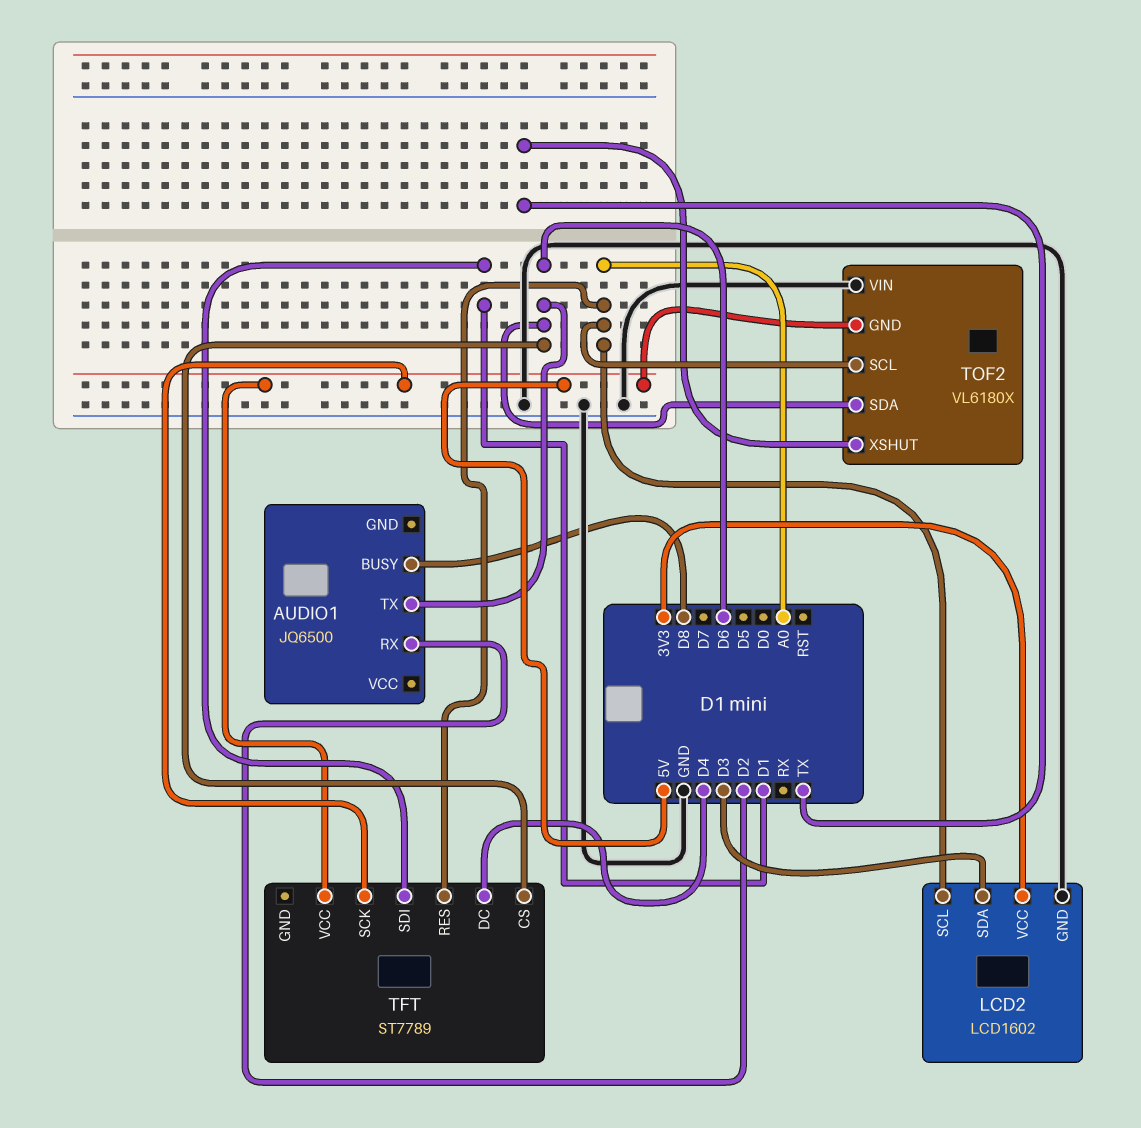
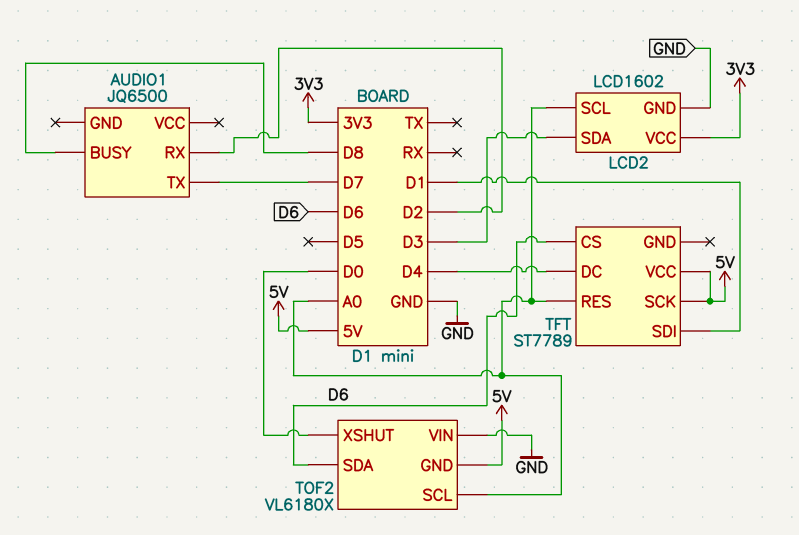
AUDIO1 pin TX: D6 -> D7
TOF2 pin XSHUT: TX -> D0

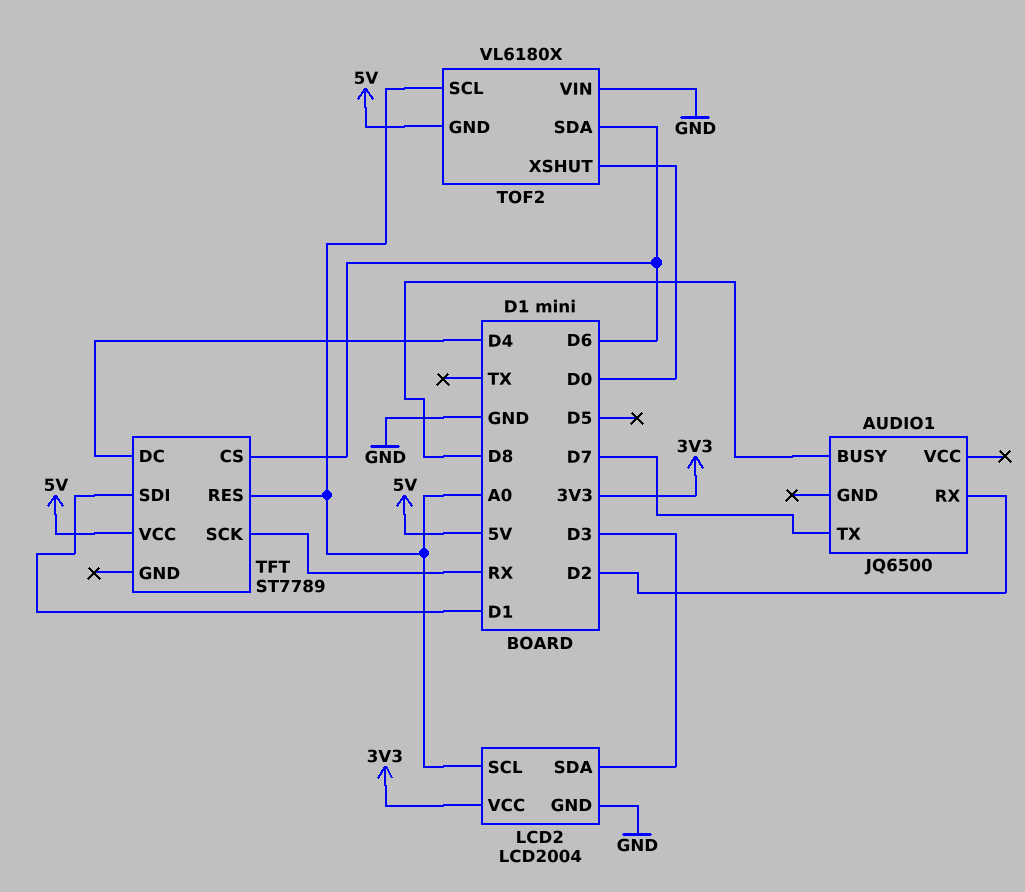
LCD2: LCD1602 -> LCD2004
TFT pin SCK: 5V -> RX

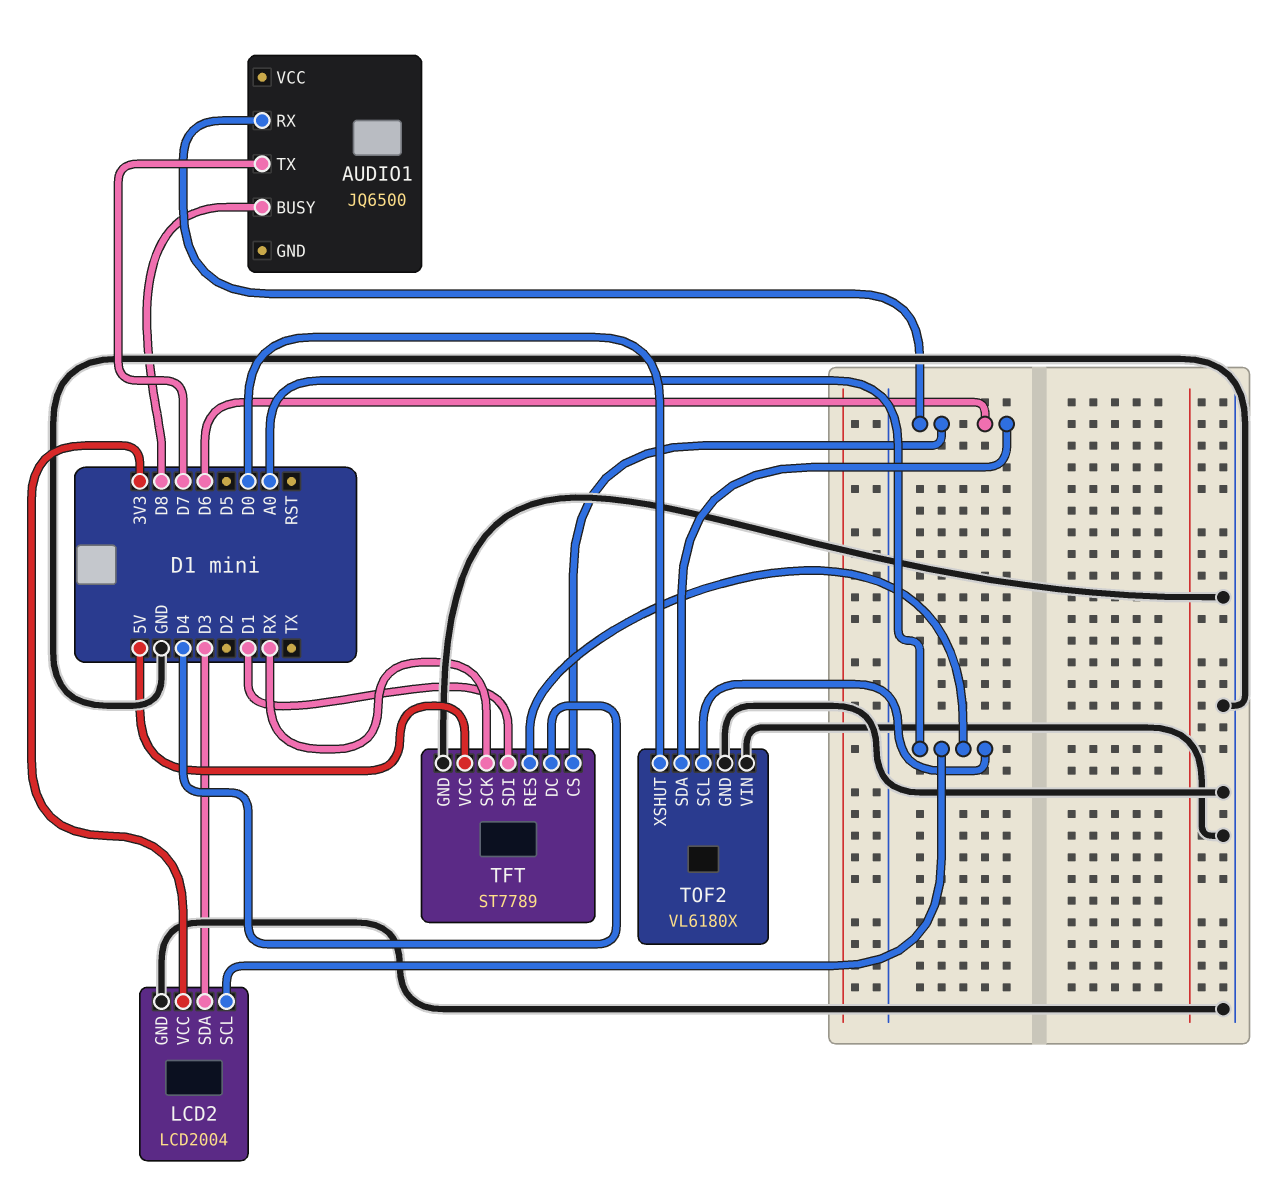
AUDIO1 pin RX: D2 -> D6
TFT pin GND: none -> GND
TOF2 pin GND: 5V -> GND

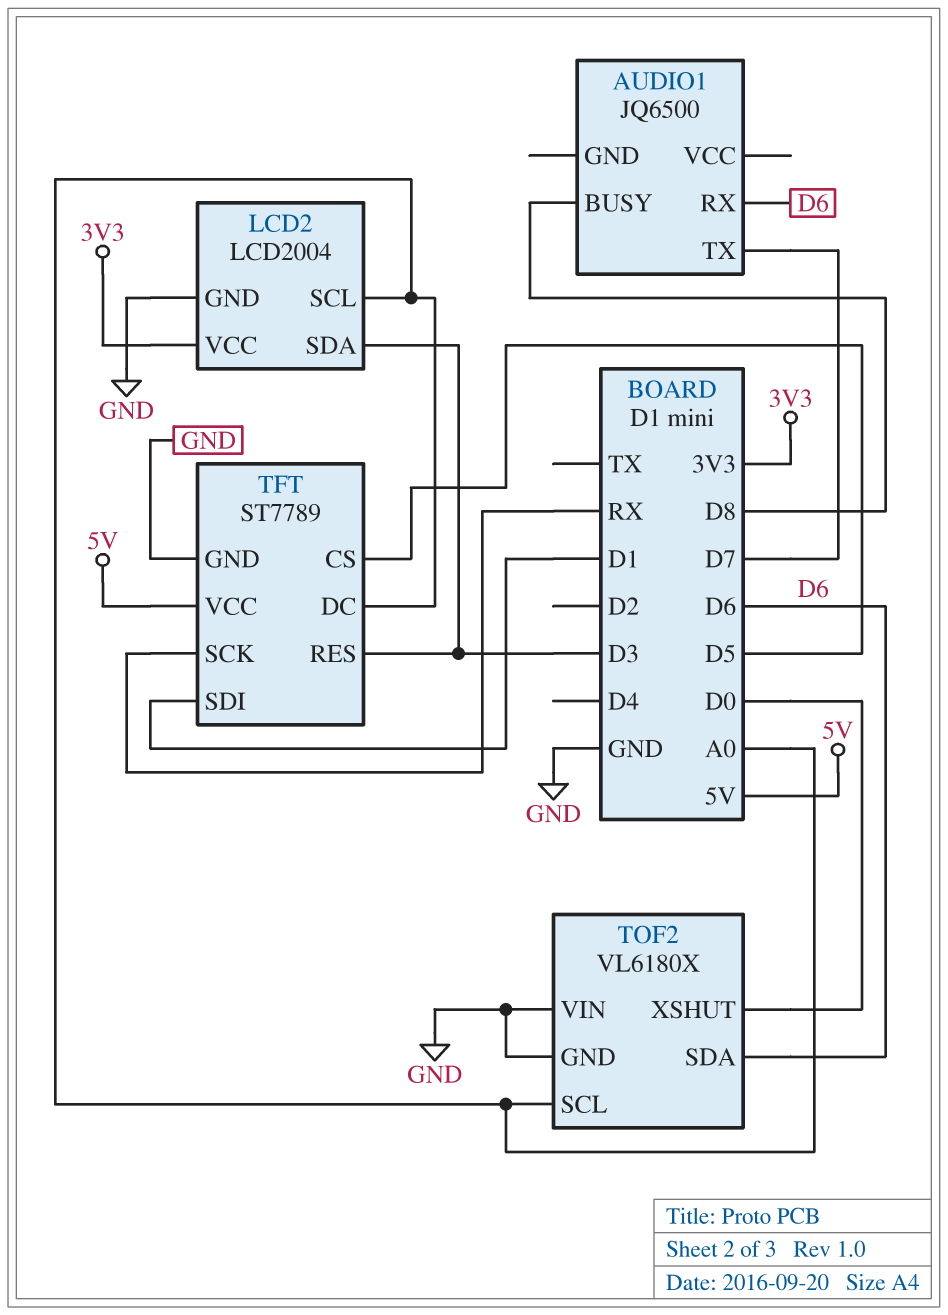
TFT pin CS: D6 -> D5
TFT pin DC: D4 -> A0
TFT pin RES: A0 -> D3

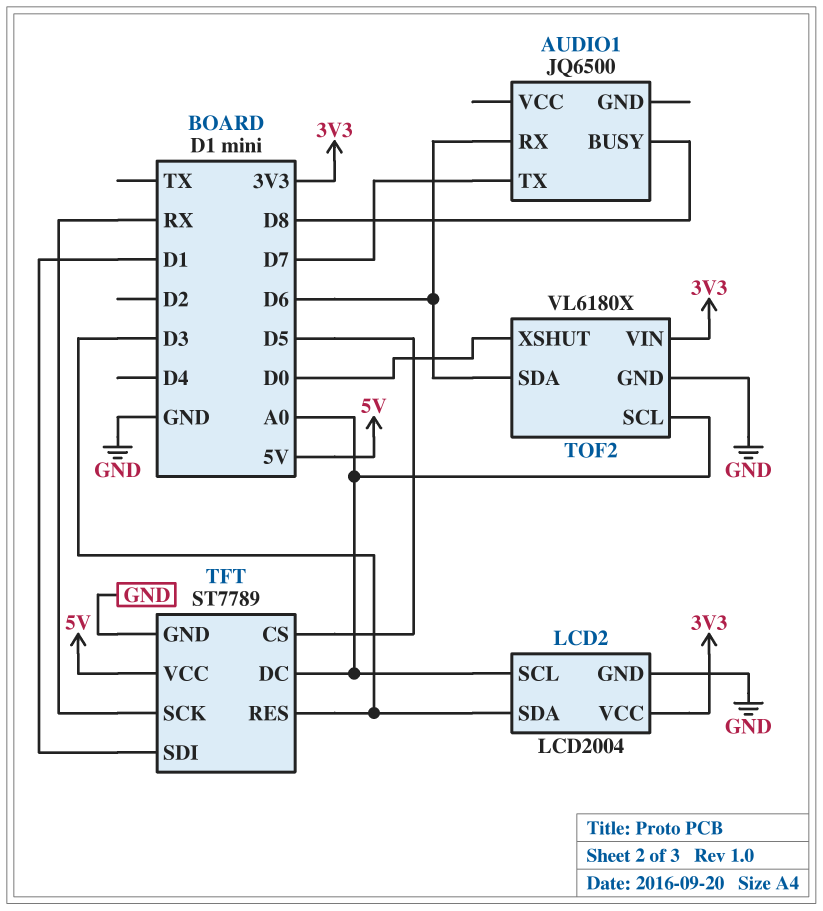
TOF2 pin VIN: GND -> 3V3

